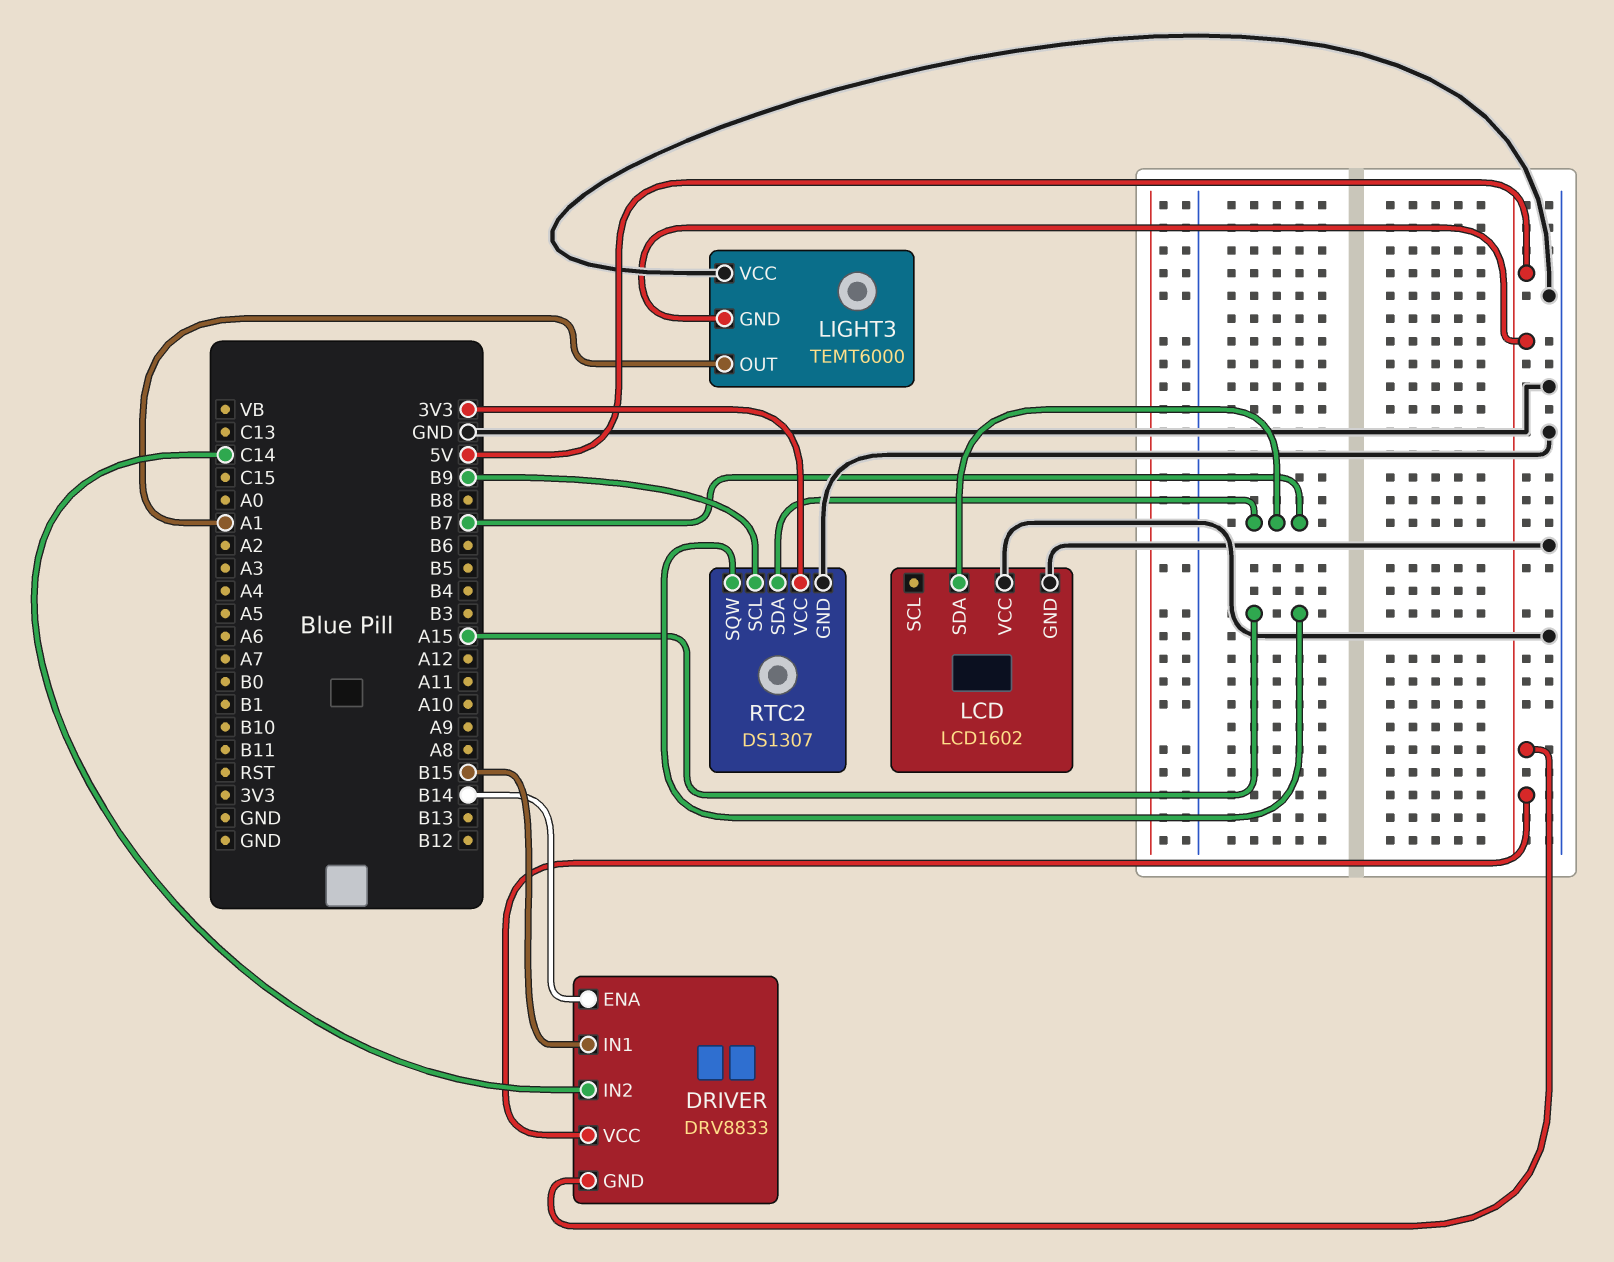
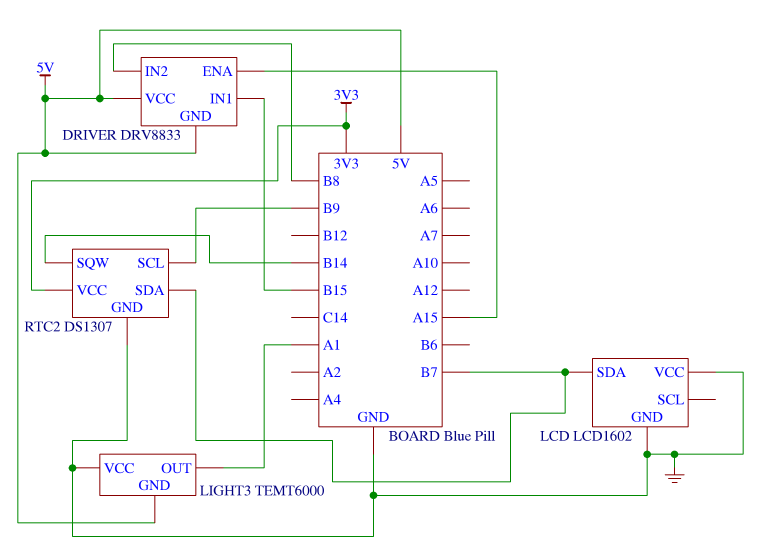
DRIVER pin ENA: B14 -> A15
DRIVER pin IN2: C14 -> B8
RTC2 pin SQW: A15 -> B14

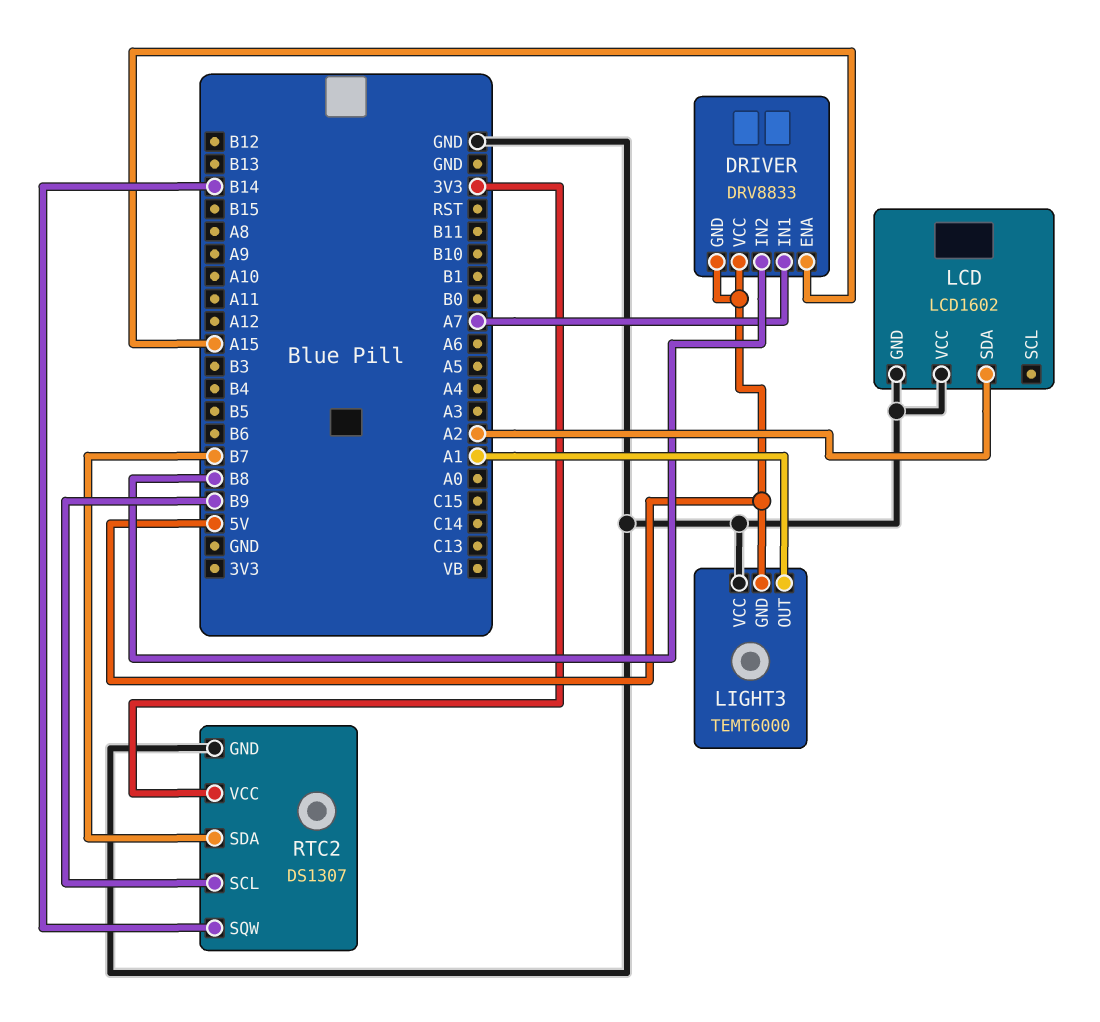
DRIVER pin IN1: B15 -> A7
LCD pin SDA: B7 -> A2

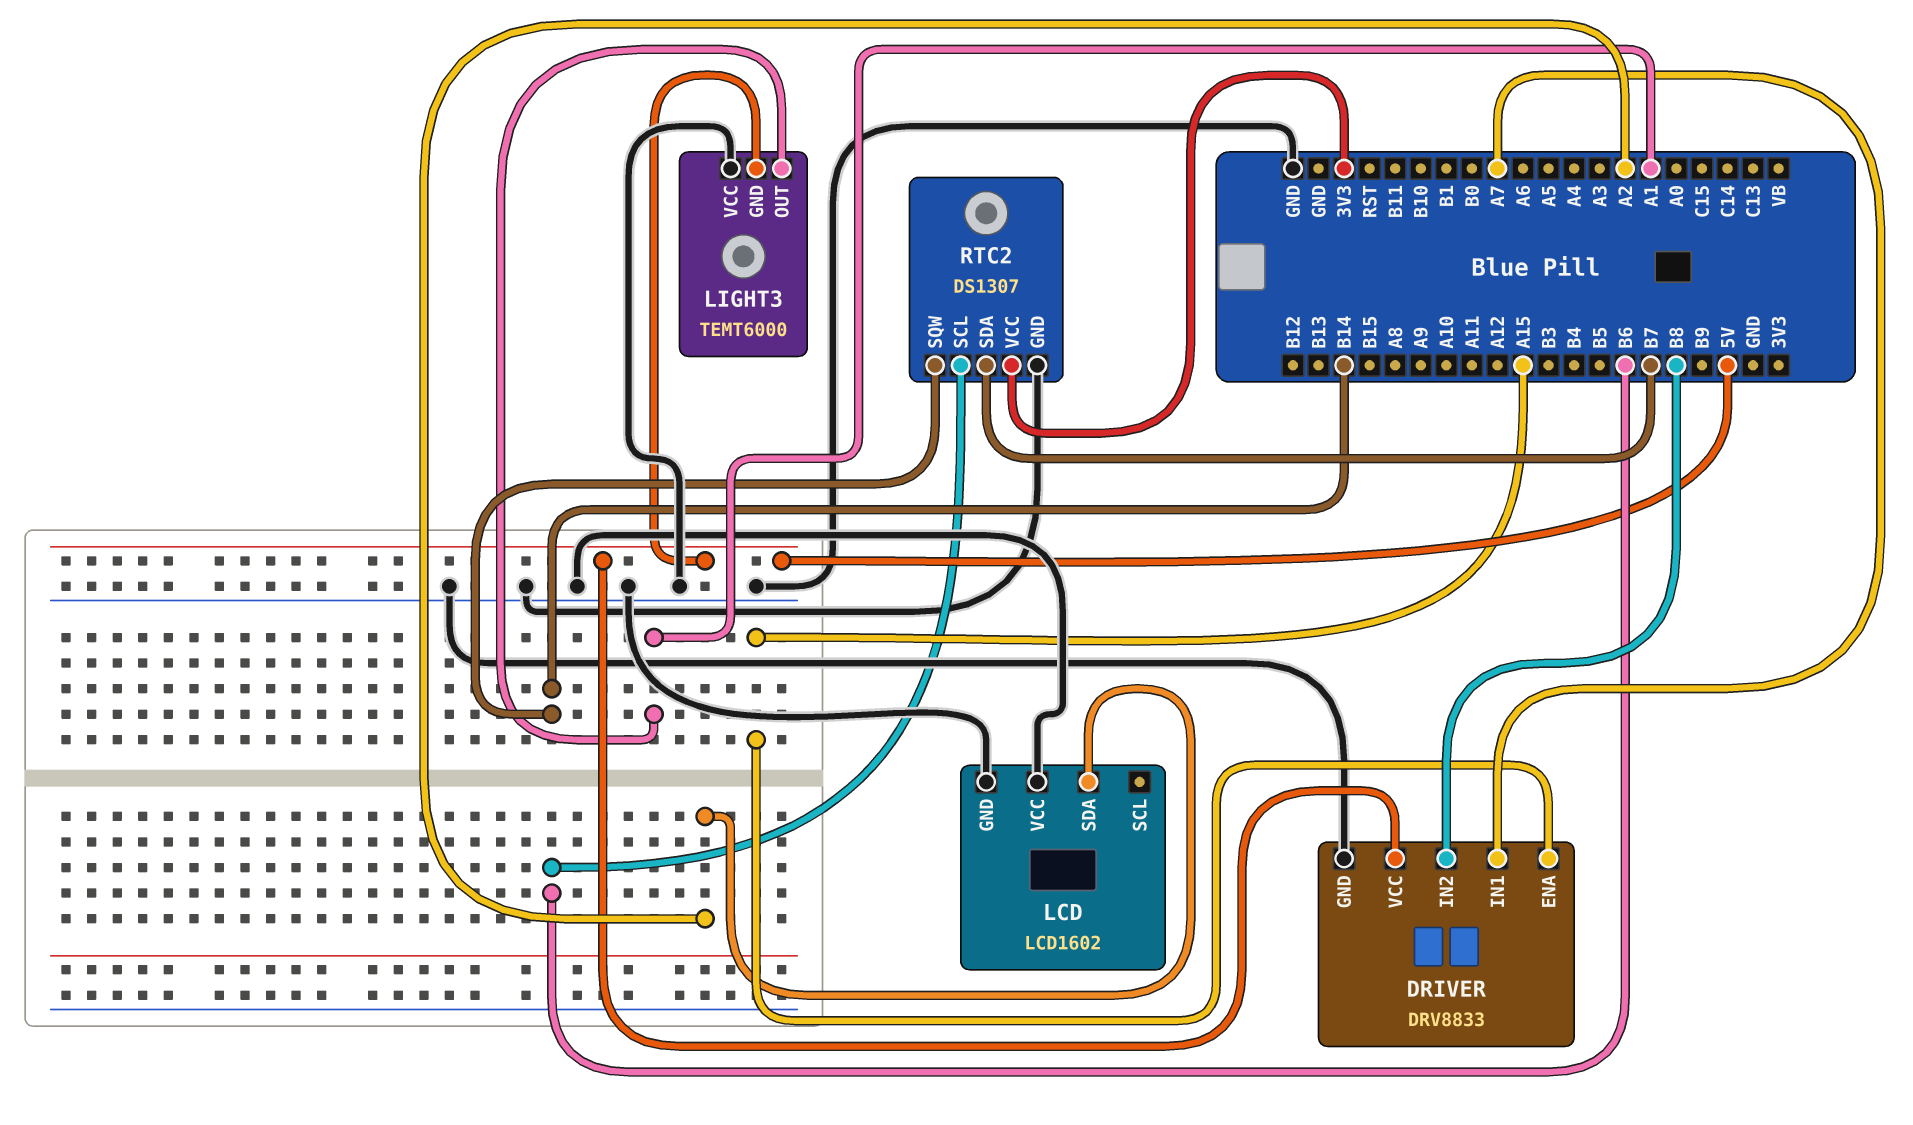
DRIVER pin GND: 5V -> GND
RTC2 pin SCL: B9 -> B6

